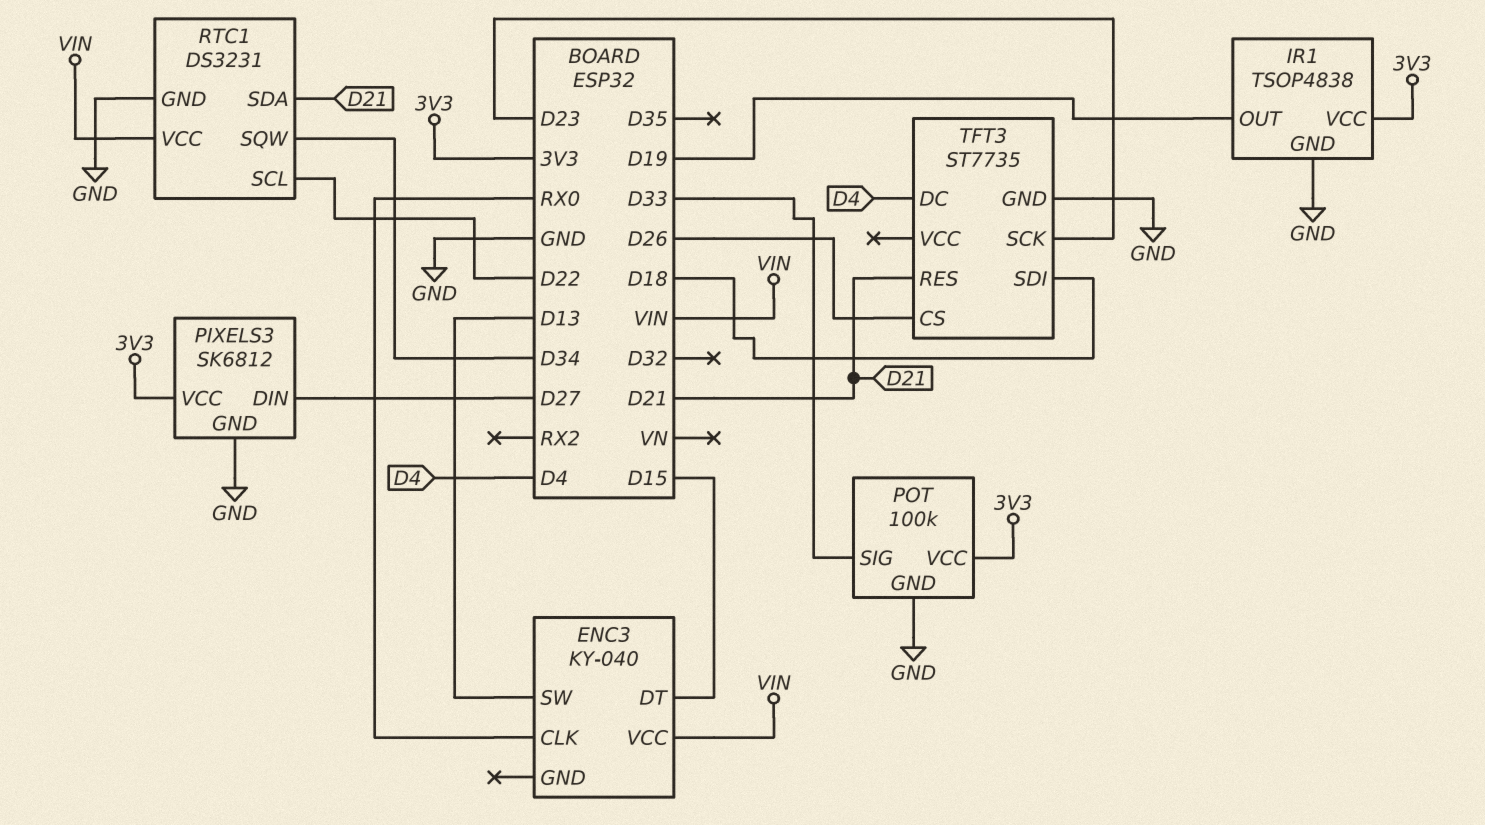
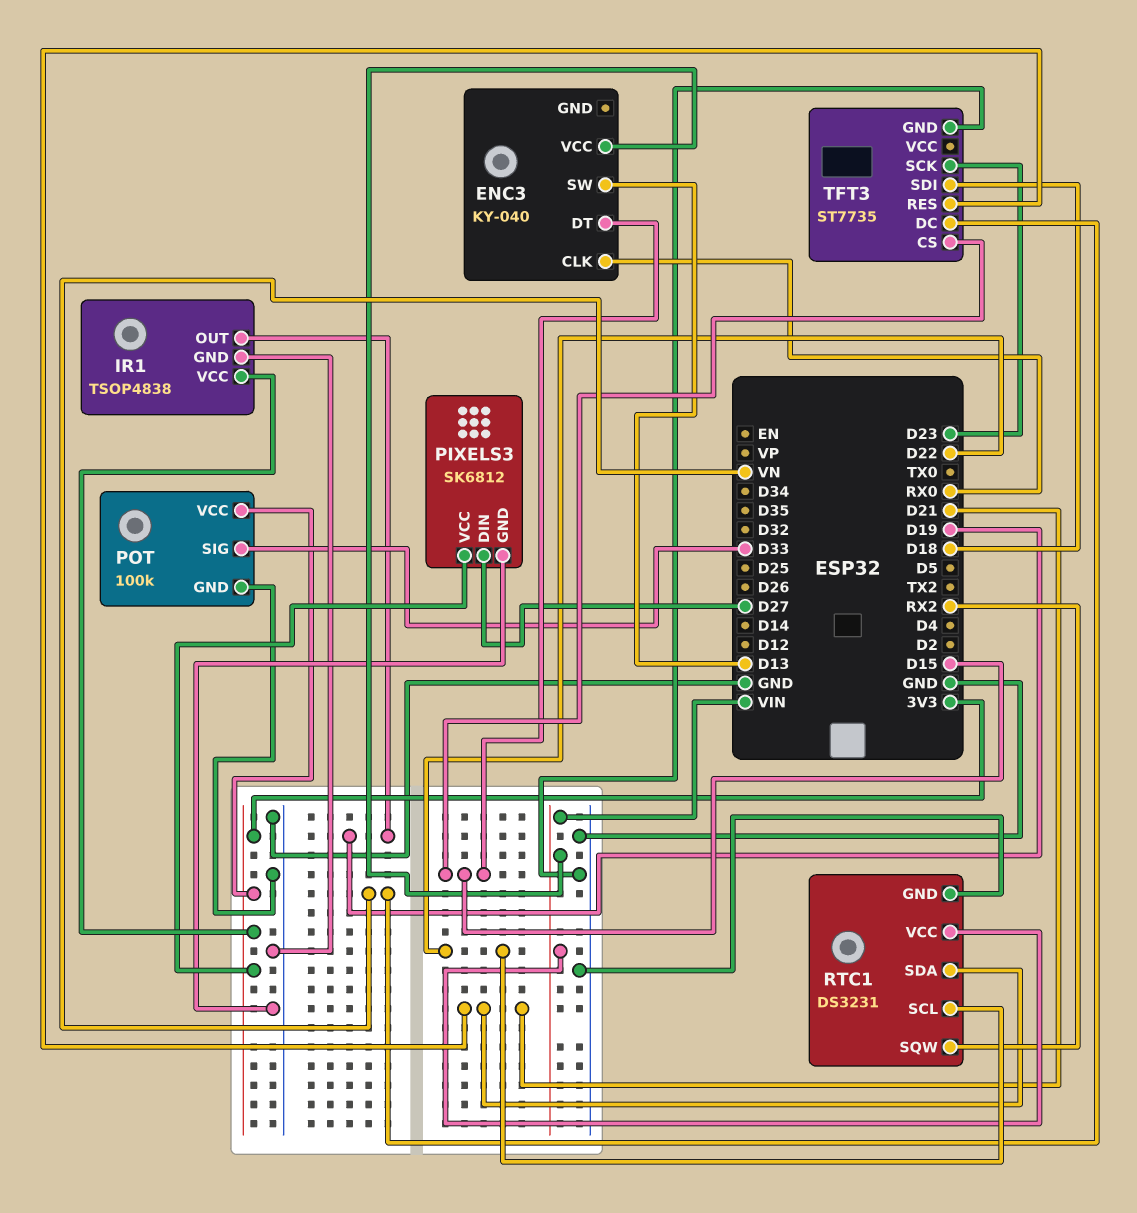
RTC1 pin SQW: D34 -> RX2
TFT3 pin CS: D26 -> D15
TFT3 pin DC: D4 -> VN

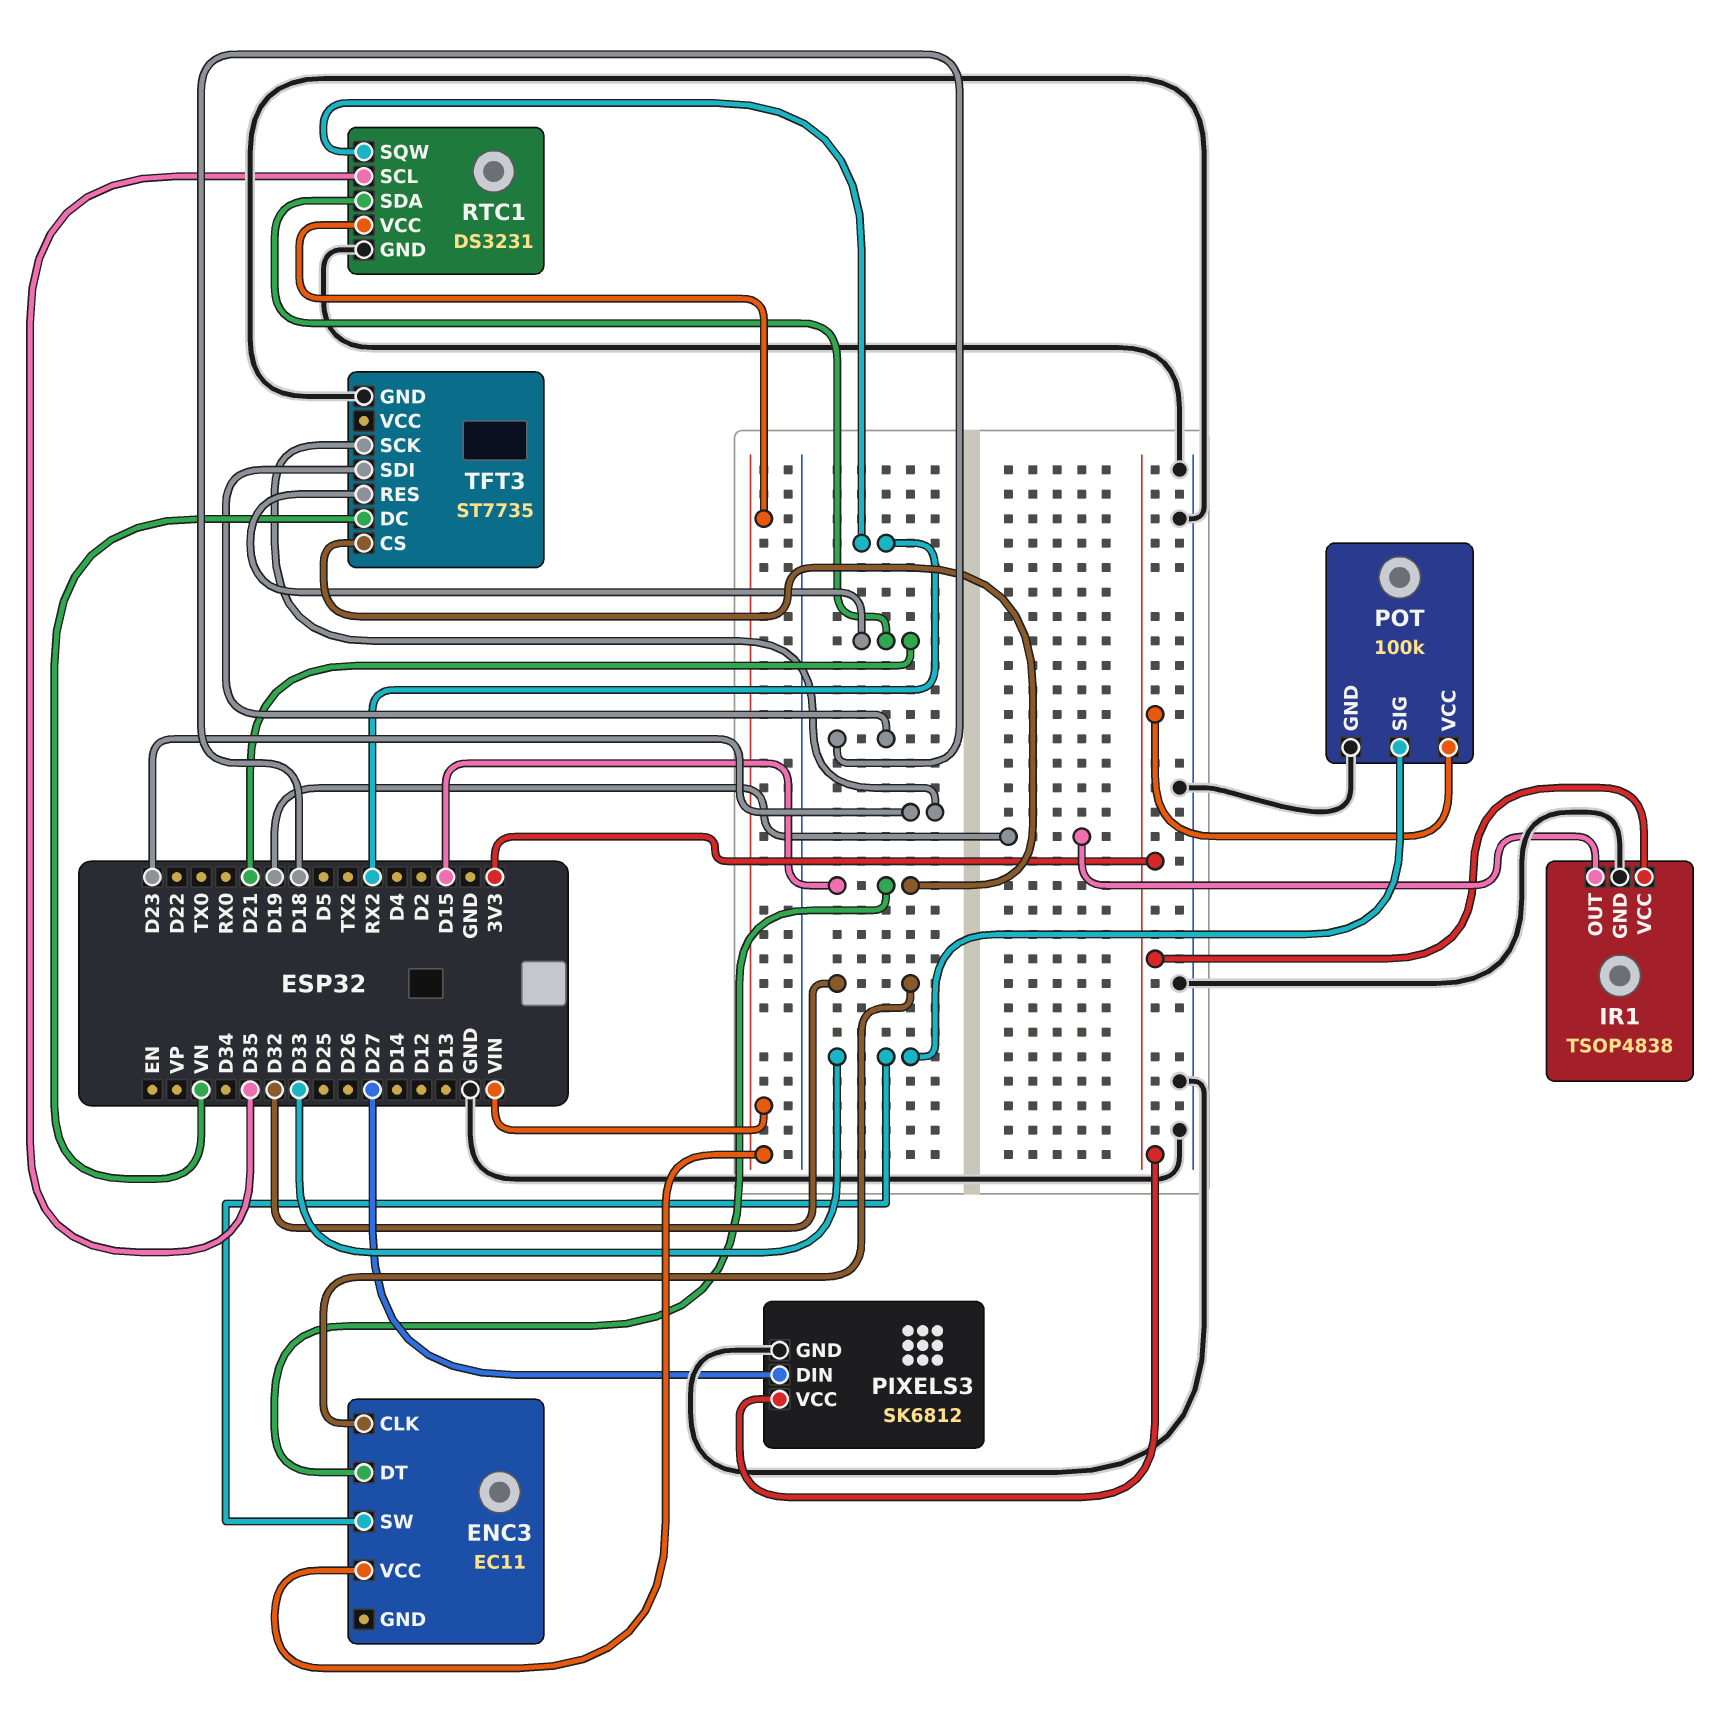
ENC3: KY-040 -> EC11
ENC3 pin CLK: RX0 -> D32
ENC3 pin SW: D13 -> D33
RTC1 pin SCL: D22 -> D35

